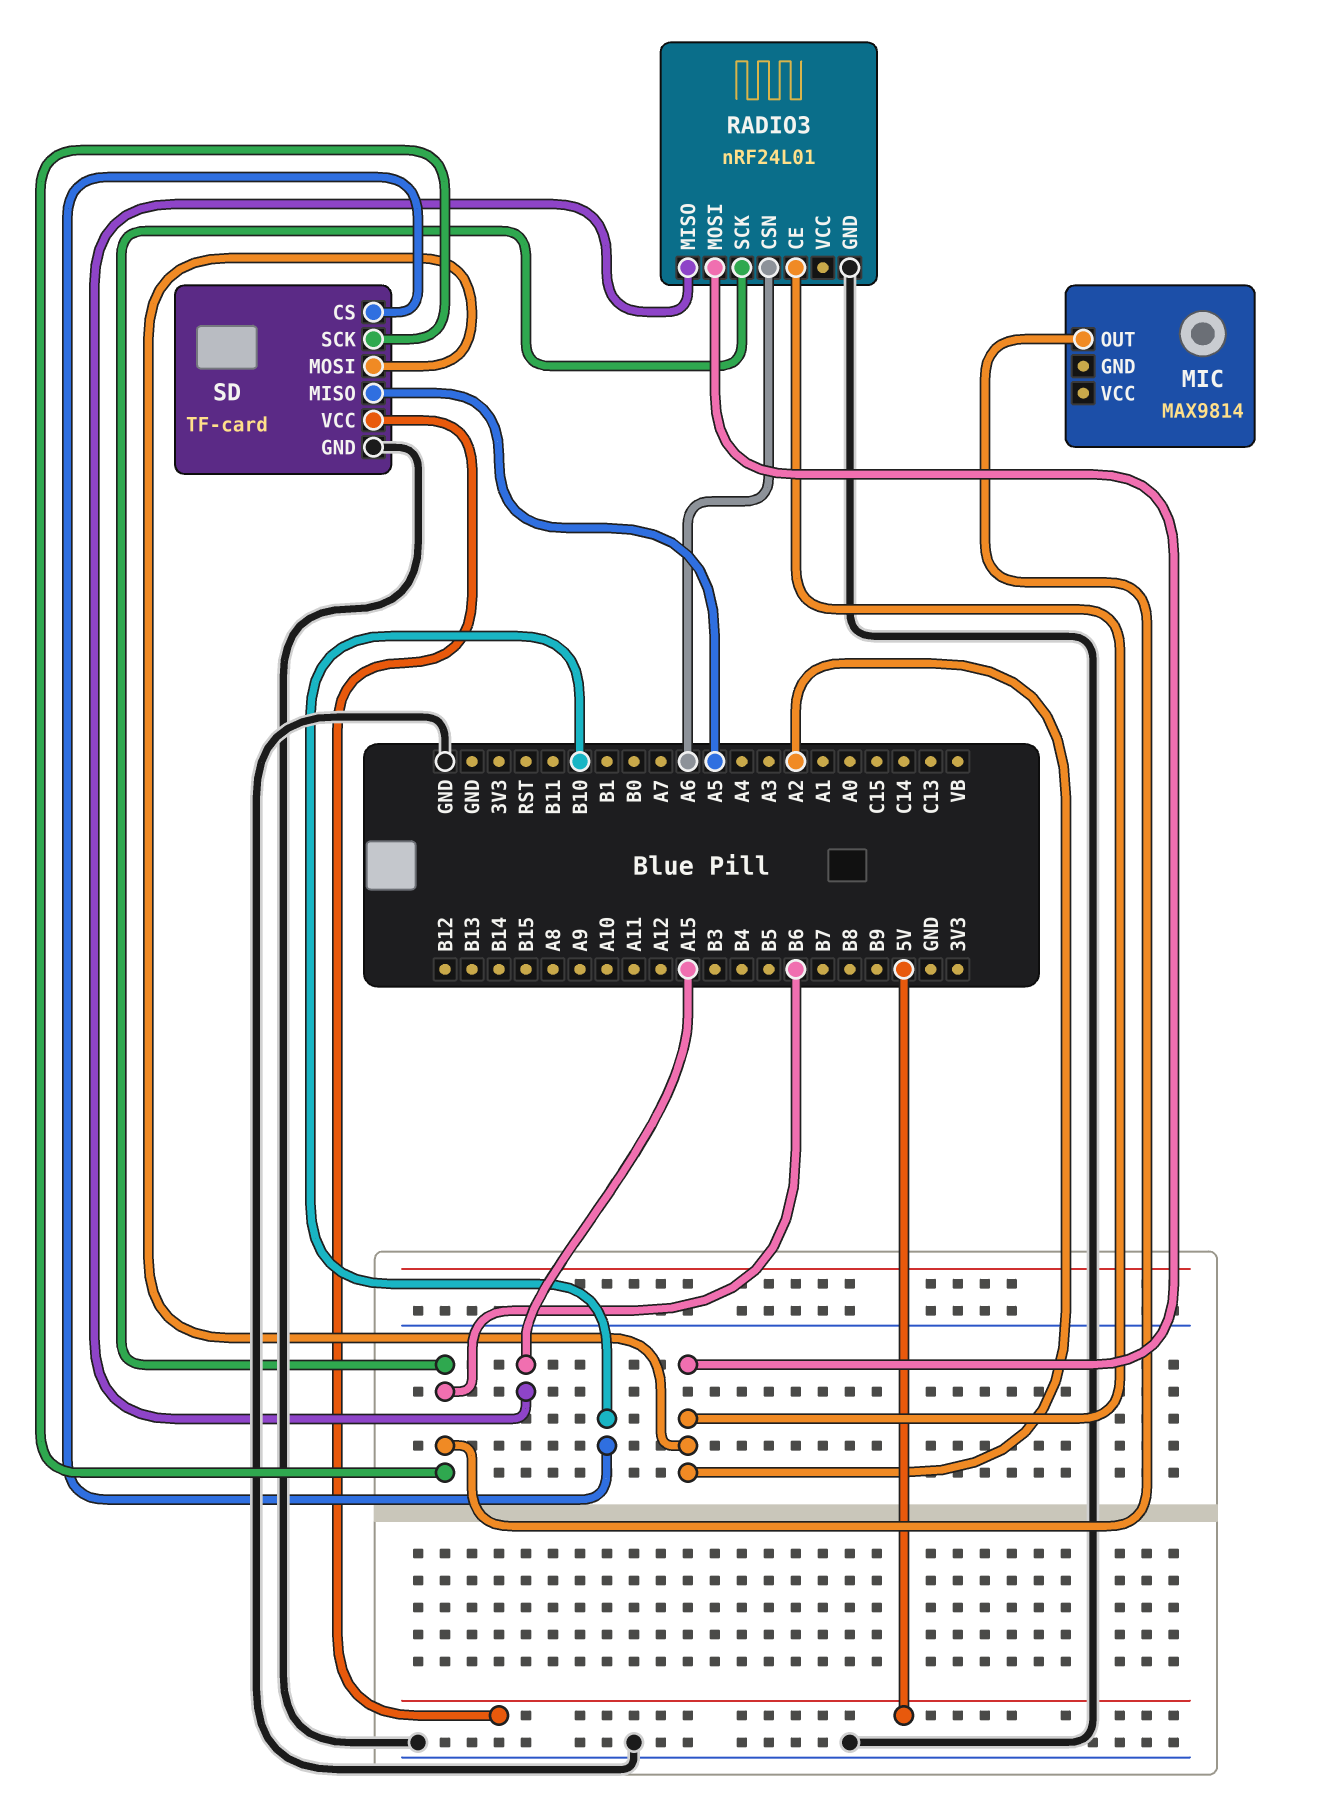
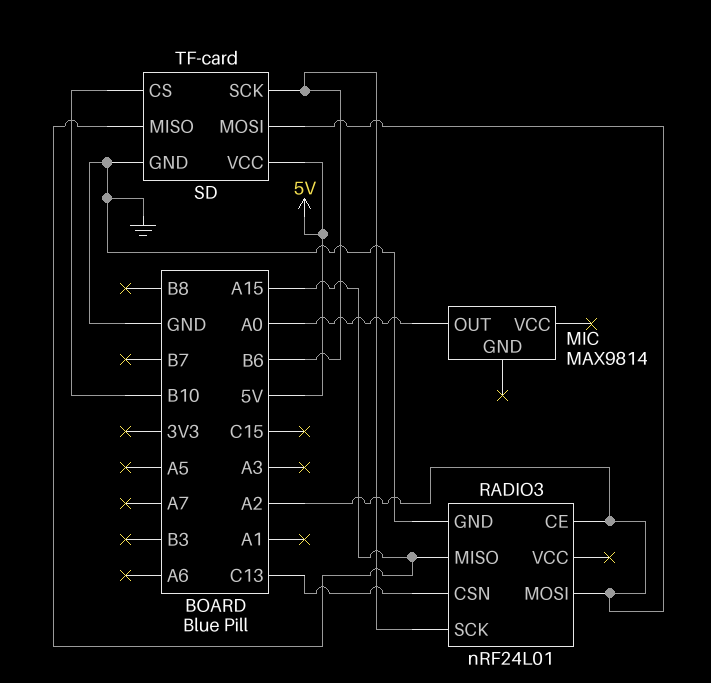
MIC pin OUT: B6 -> A0
RADIO3 pin CSN: A6 -> C13
SD pin MISO: A5 -> A15

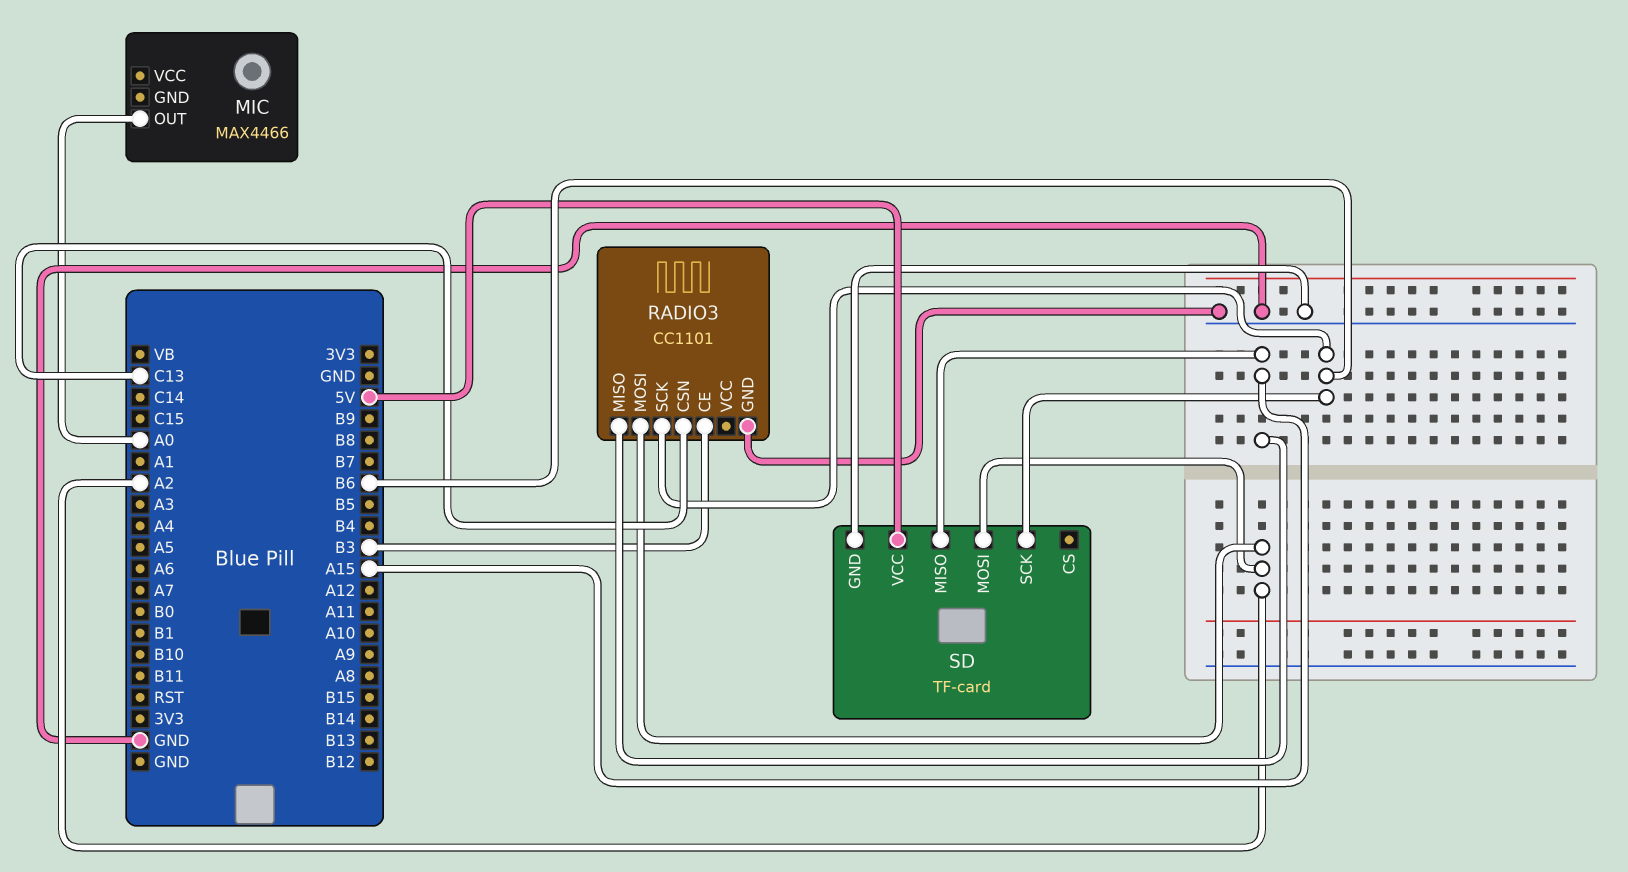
MIC: MAX9814 -> MAX4466
RADIO3: nRF24L01 -> CC1101
RADIO3 pin CE: A2 -> B3
SD pin CS: B10 -> none

